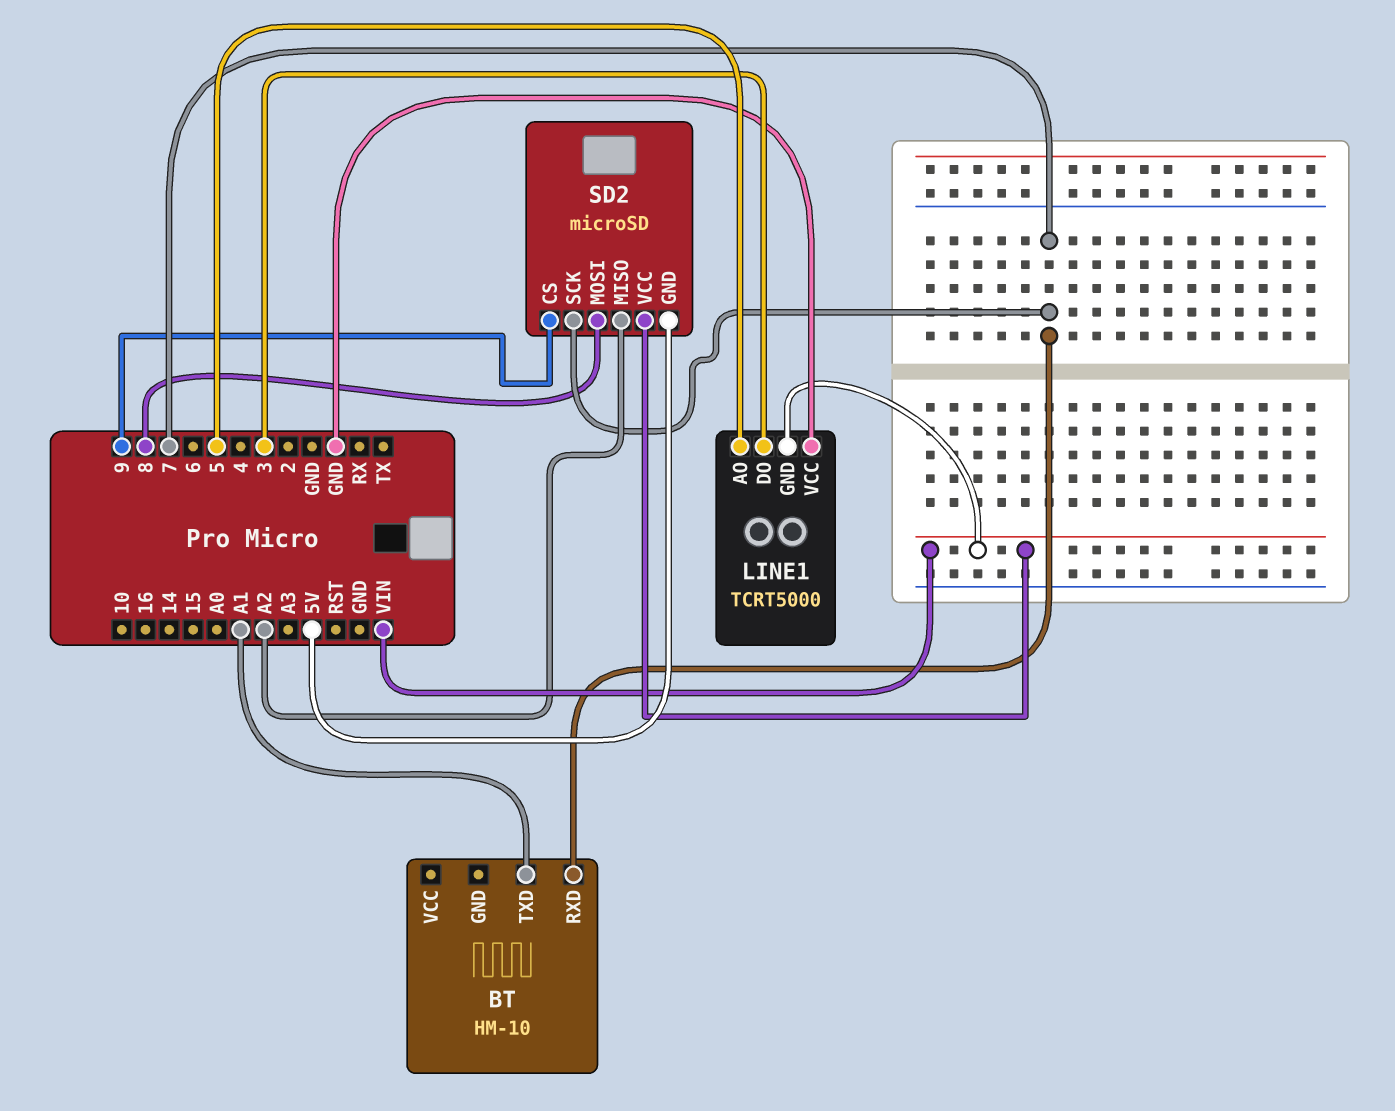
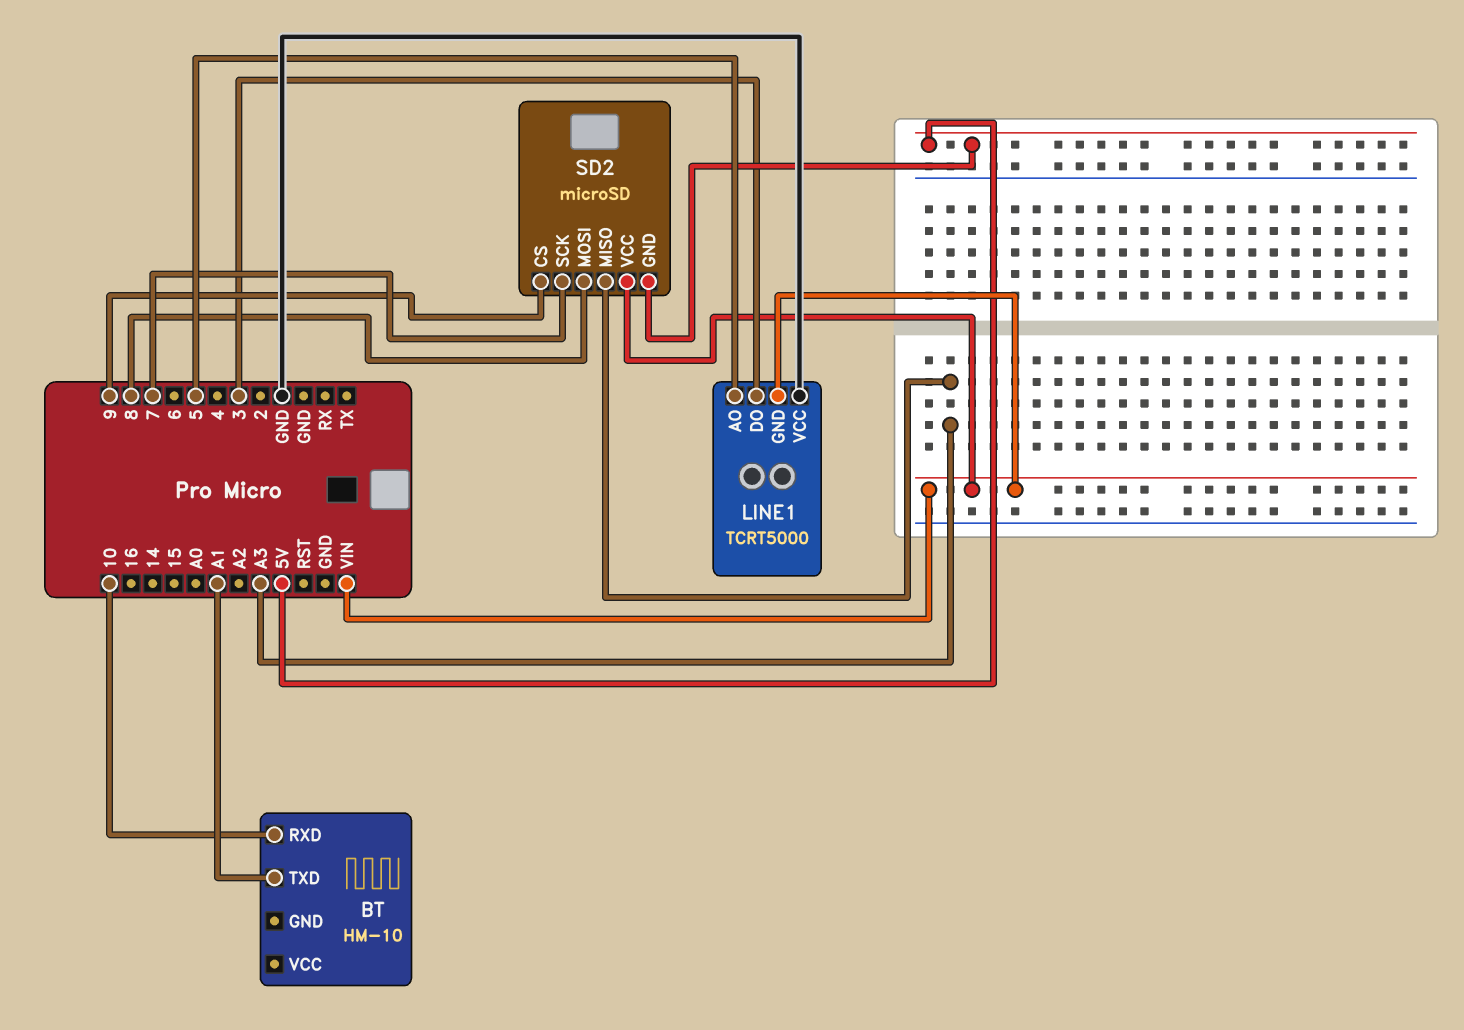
BT pin RXD: 7 -> 10
SD2 pin MISO: A2 -> A3

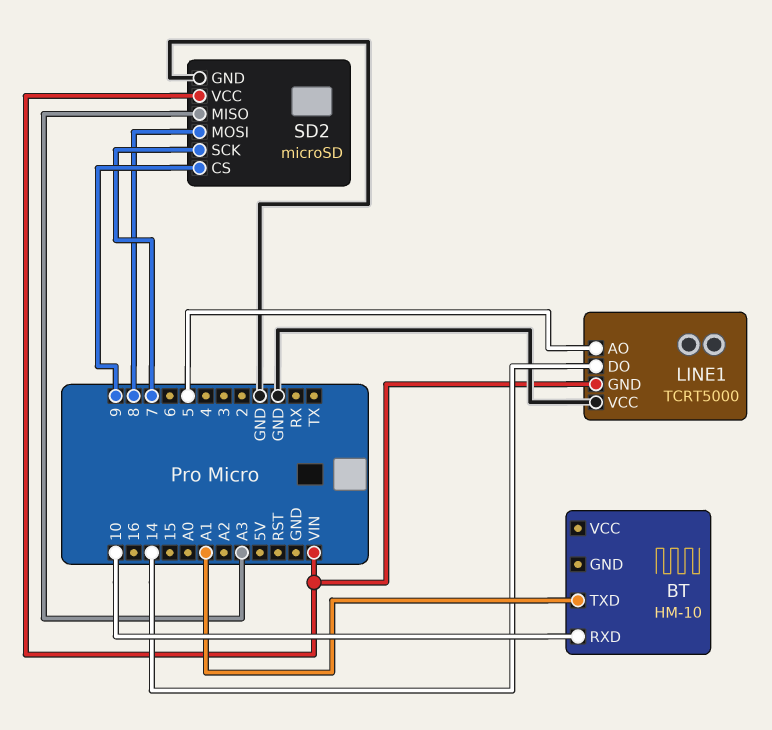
LINE1 pin DO: 3 -> 14
SD2 pin GND: 5V -> GND

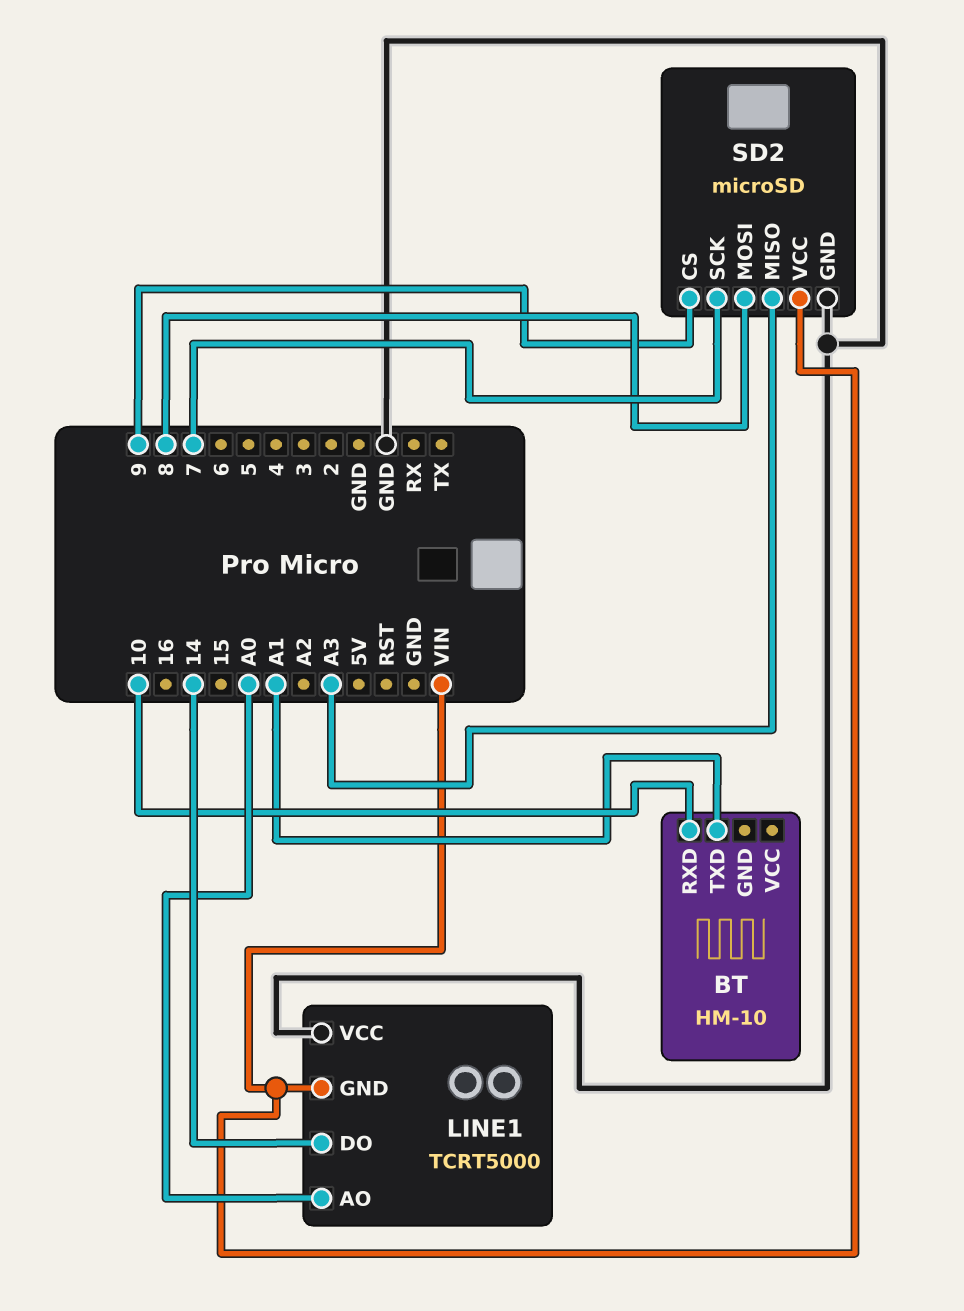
LINE1 pin AO: 5 -> A0

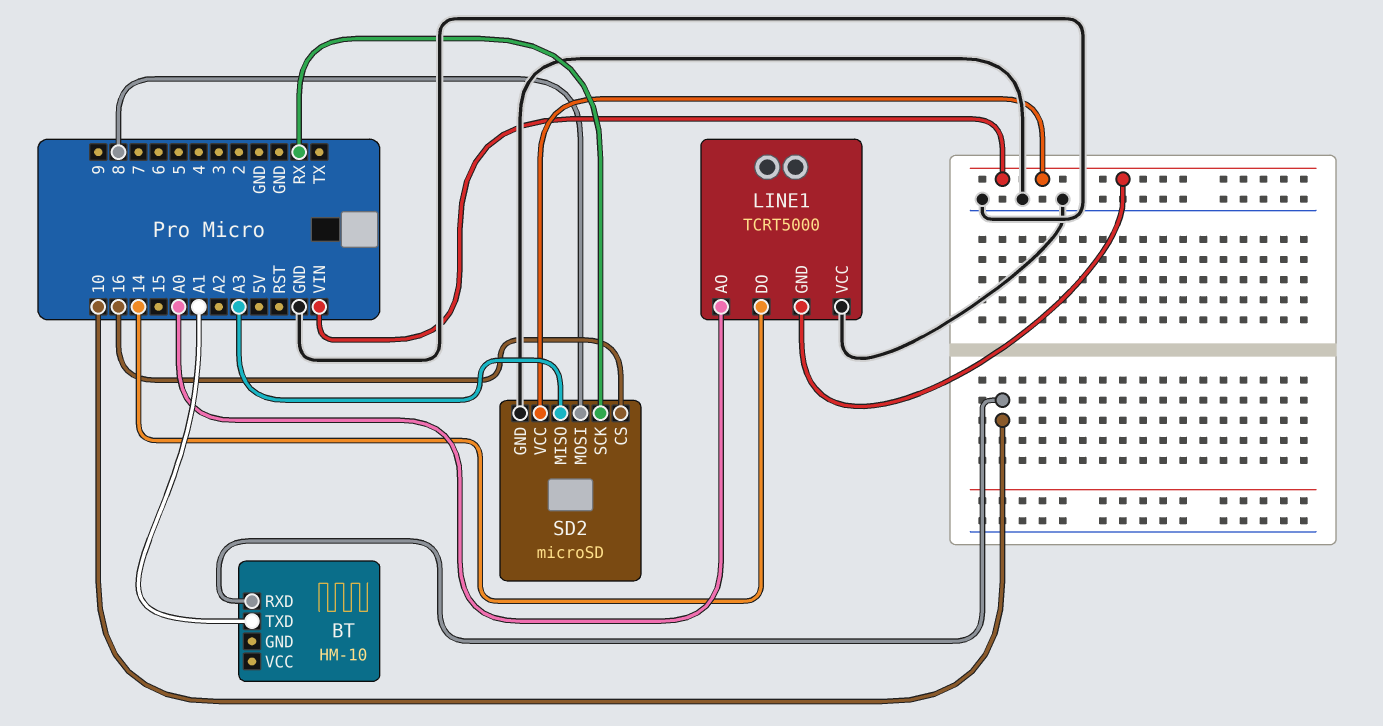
SD2 pin CS: 9 -> 16
SD2 pin SCK: 7 -> RX

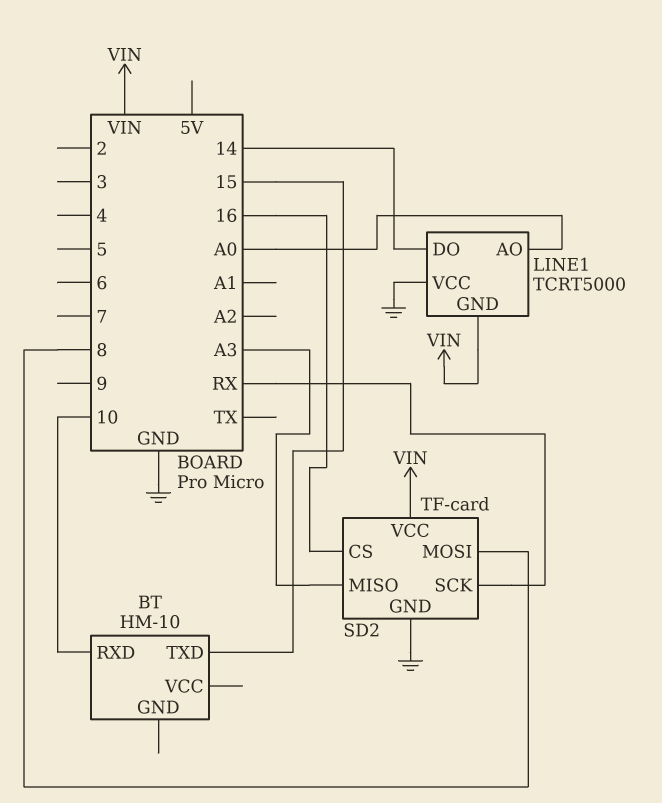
BT pin TXD: A1 -> 15
SD2: microSD -> TF-card

